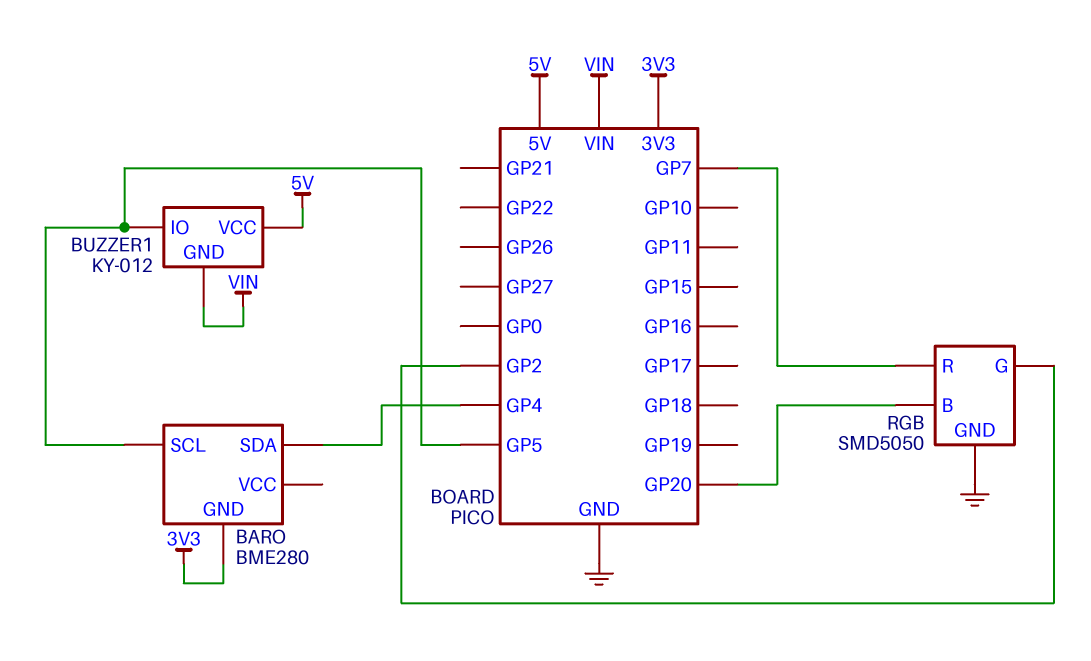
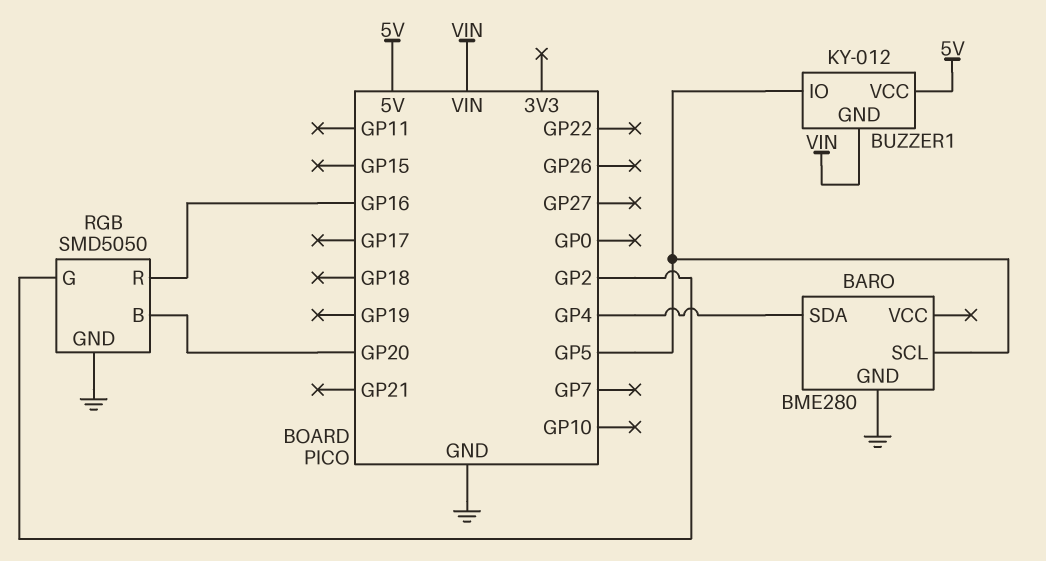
BARO pin GND: 3V3 -> GND
RGB pin R: GP7 -> GP16

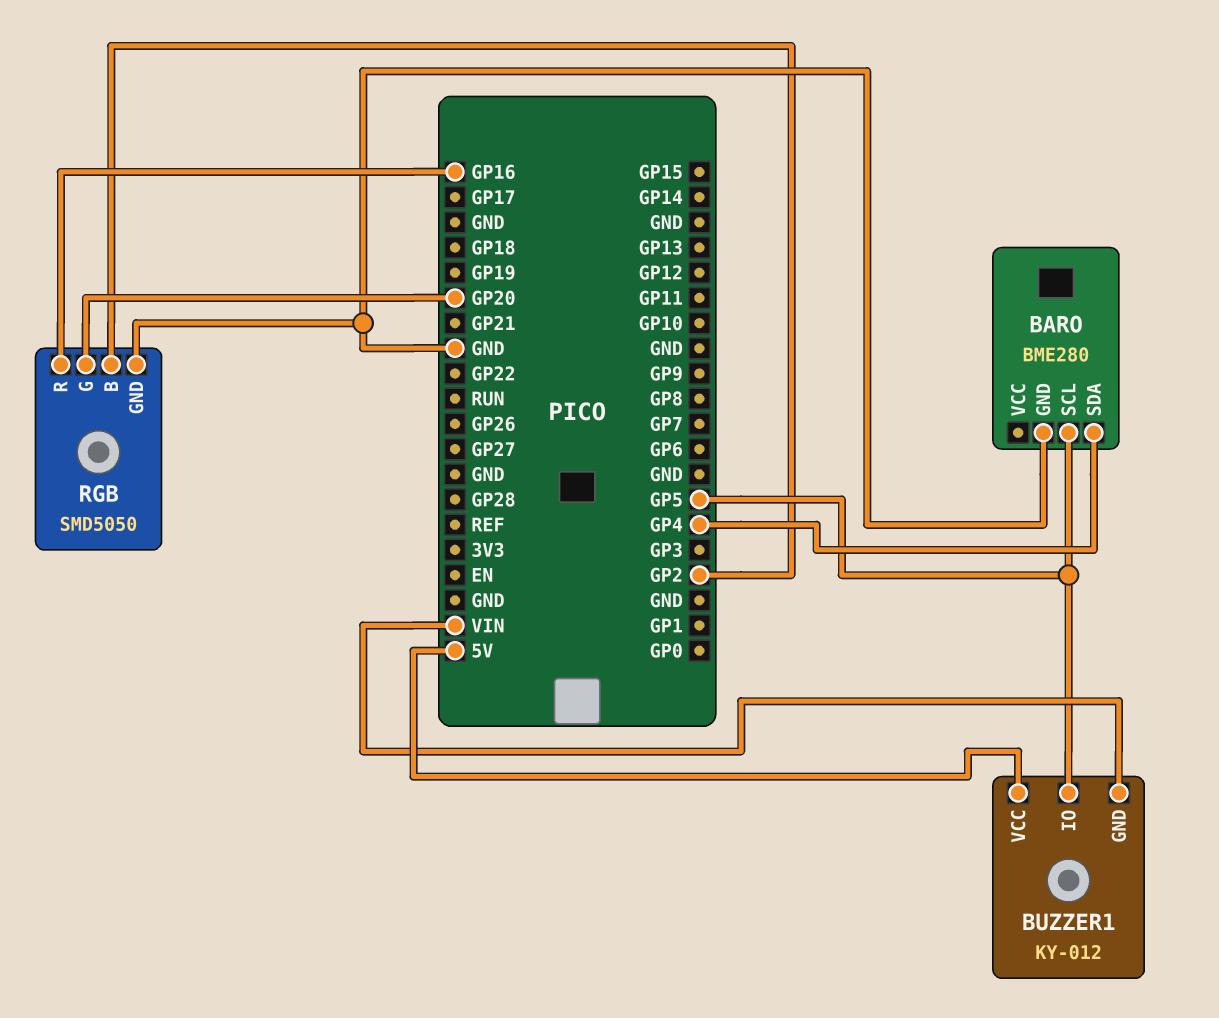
RGB pin B: GP20 -> GP2
RGB pin G: GP2 -> GP20

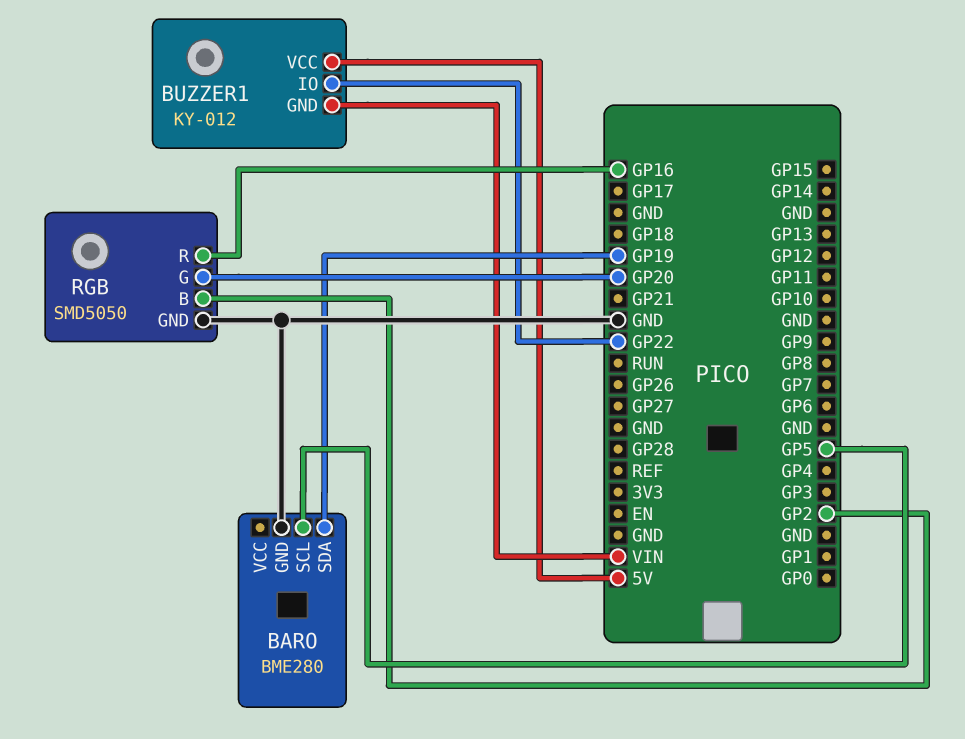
BARO pin SDA: GP4 -> GP19
BUZZER1 pin IO: GP5 -> GP22

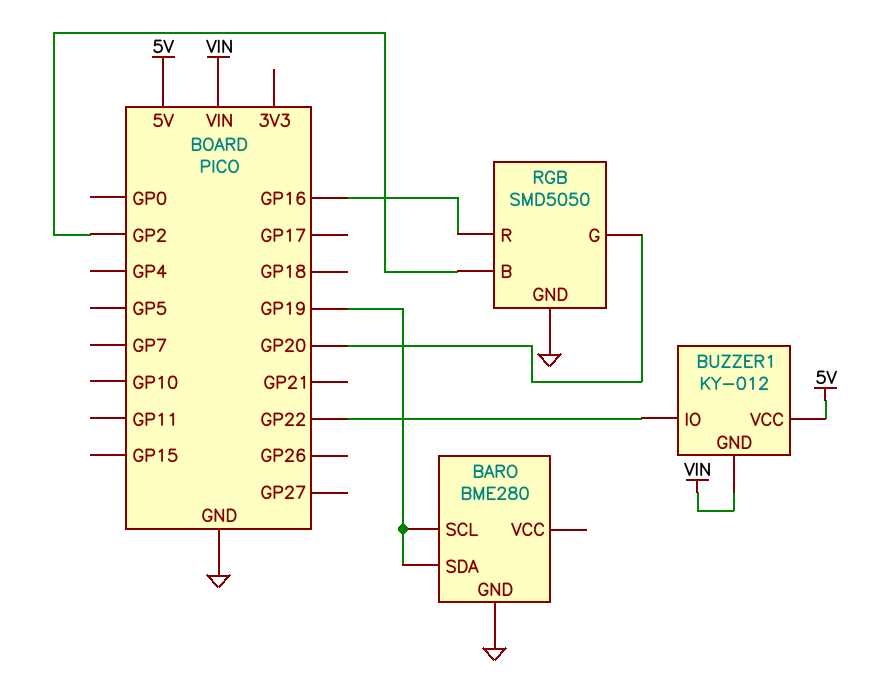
BARO pin SCL: GP5 -> GP19

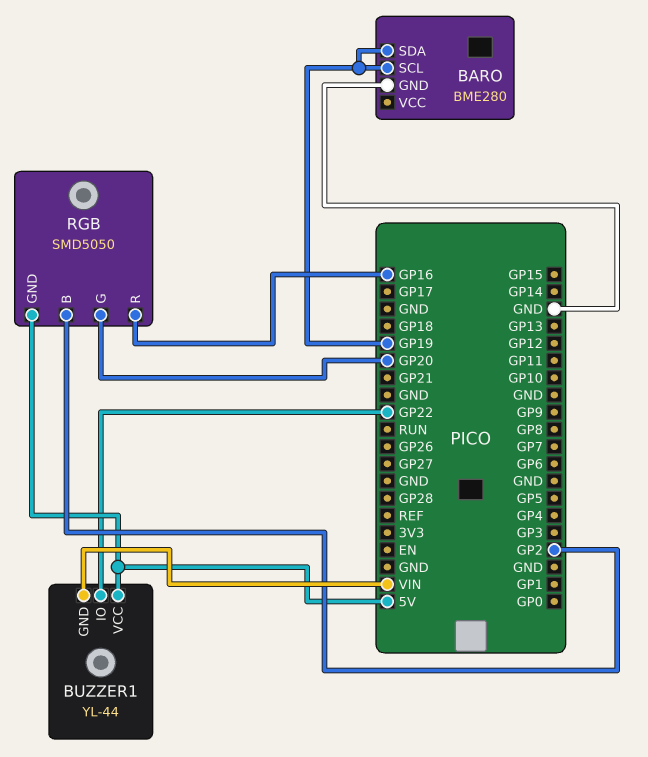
BUZZER1: KY-012 -> YL-44
RGB pin GND: GND -> 5V

